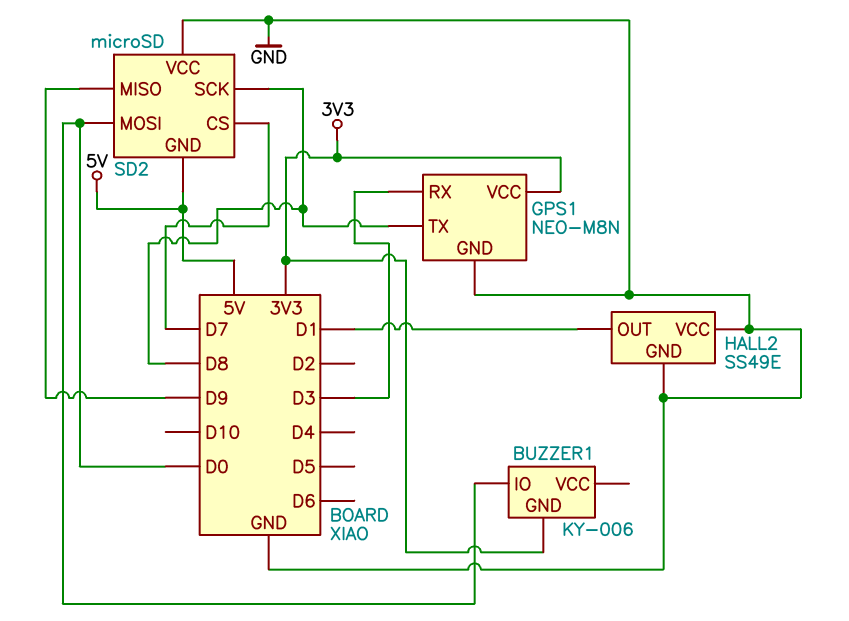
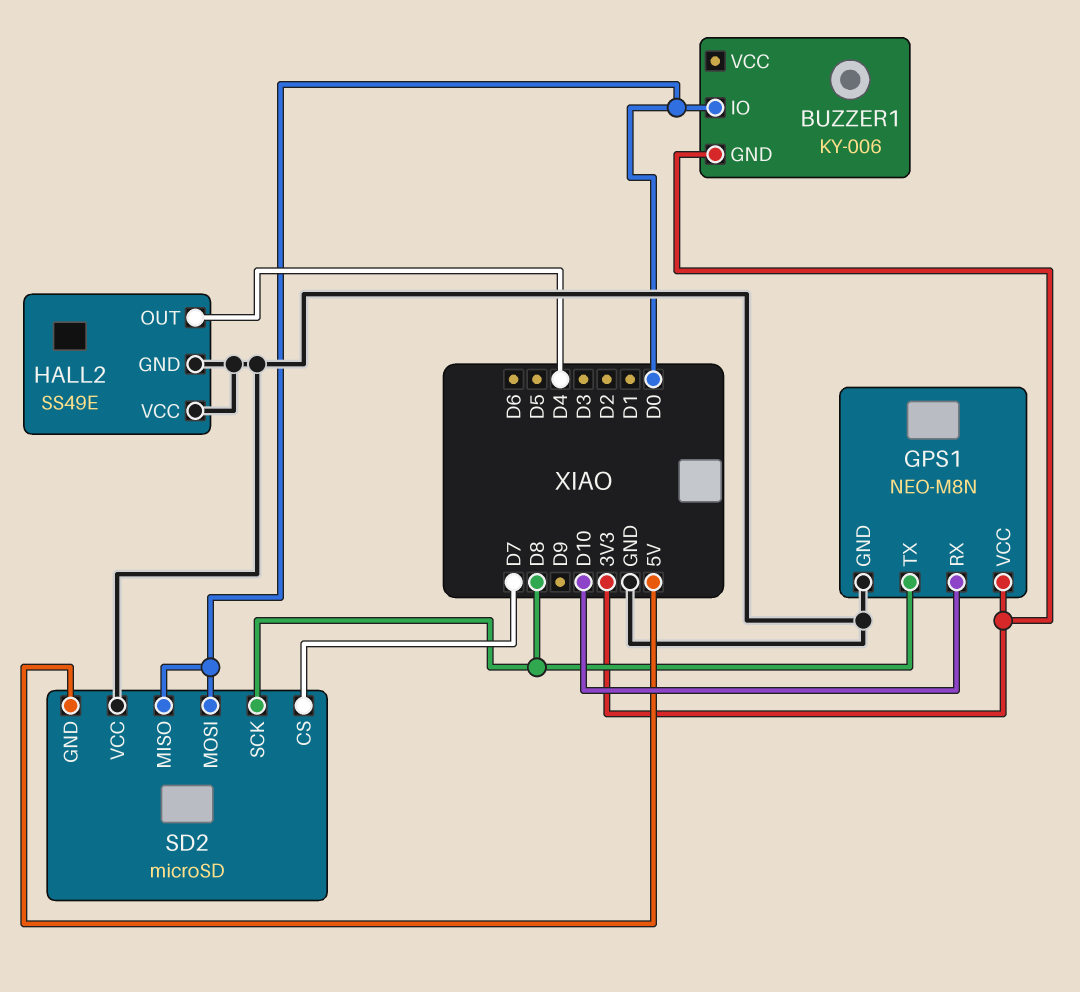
GPS1 pin RX: D3 -> D10
HALL2 pin OUT: D1 -> D4
SD2 pin MISO: D9 -> D0

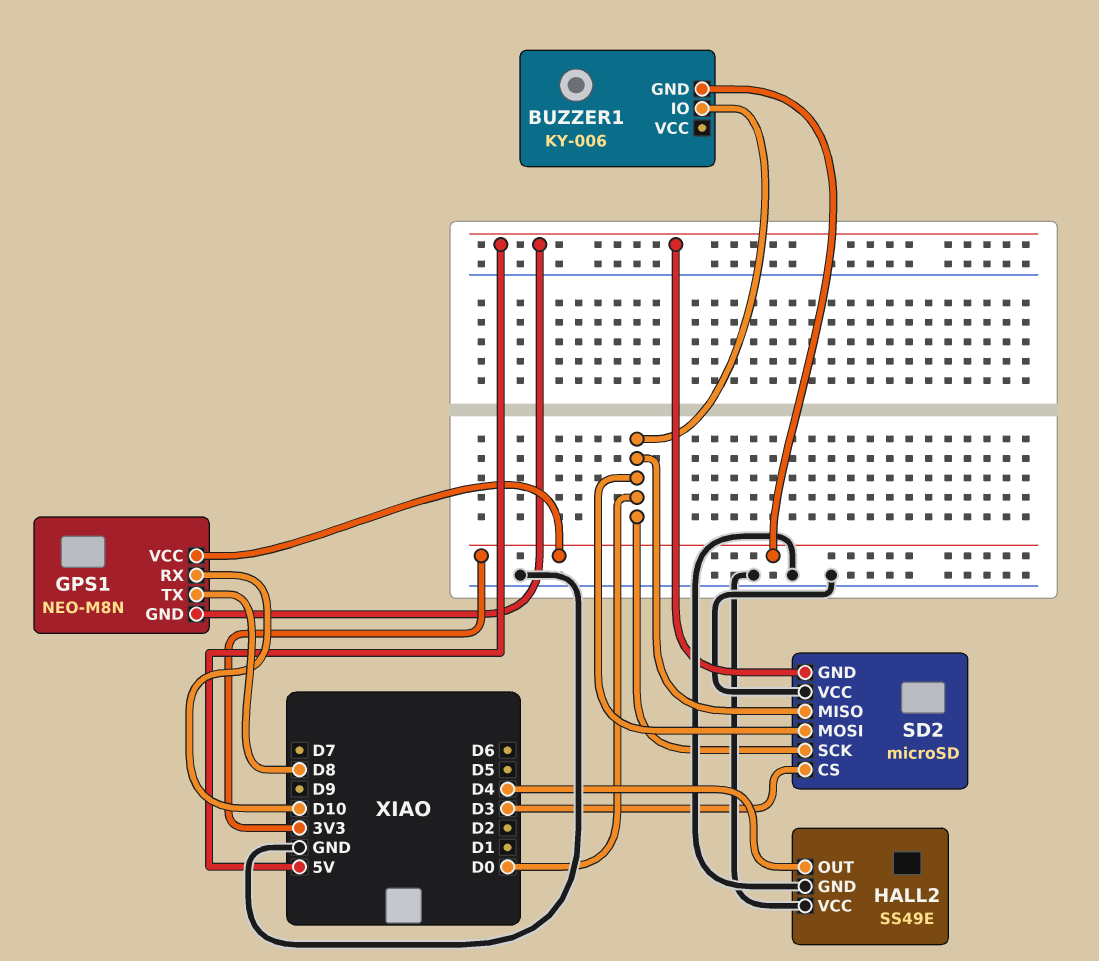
GPS1 pin GND: GND -> 5V
SD2 pin CS: D7 -> D3
SD2 pin SCK: D8 -> D0

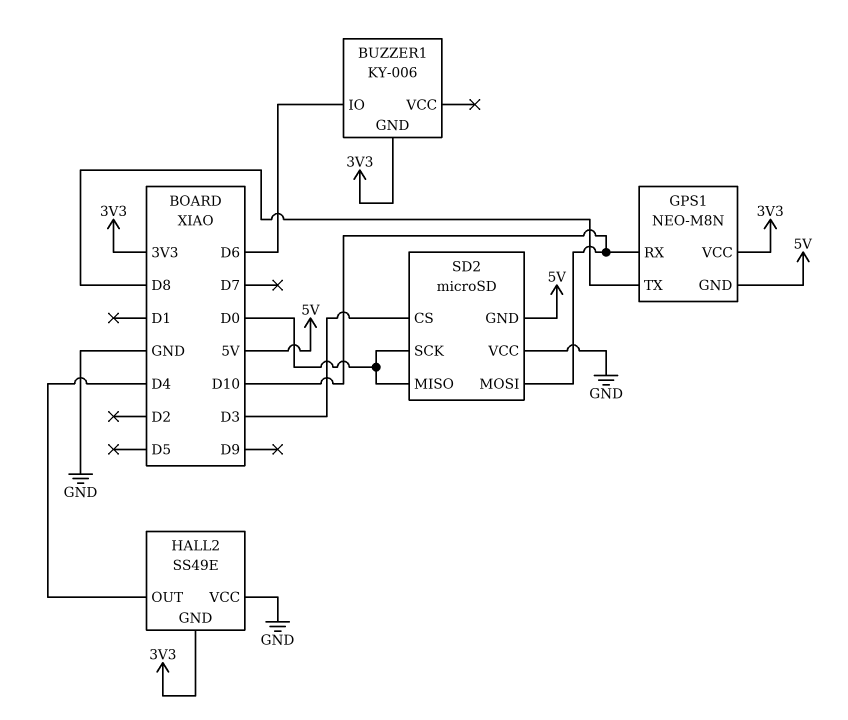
BUZZER1 pin IO: D0 -> D6
HALL2 pin GND: GND -> 3V3
SD2 pin MOSI: D0 -> D10

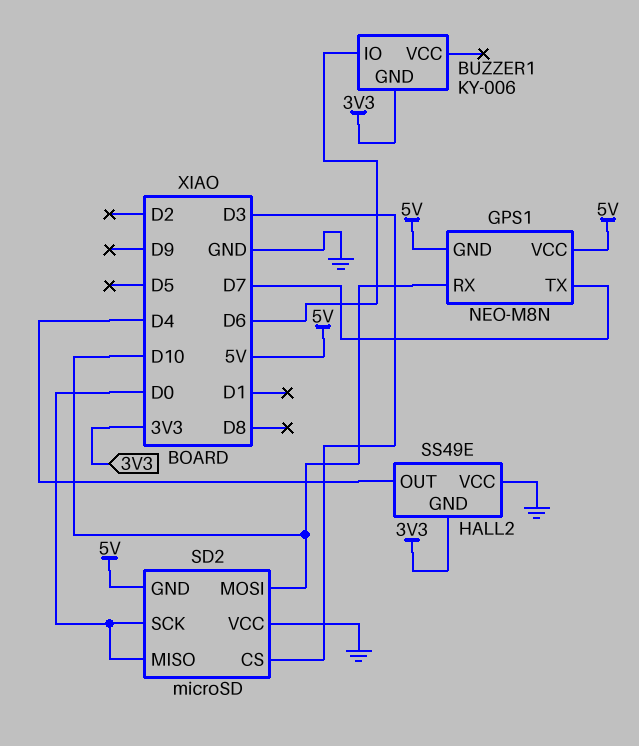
GPS1 pin TX: D8 -> D7
GPS1 pin VCC: 3V3 -> 5V

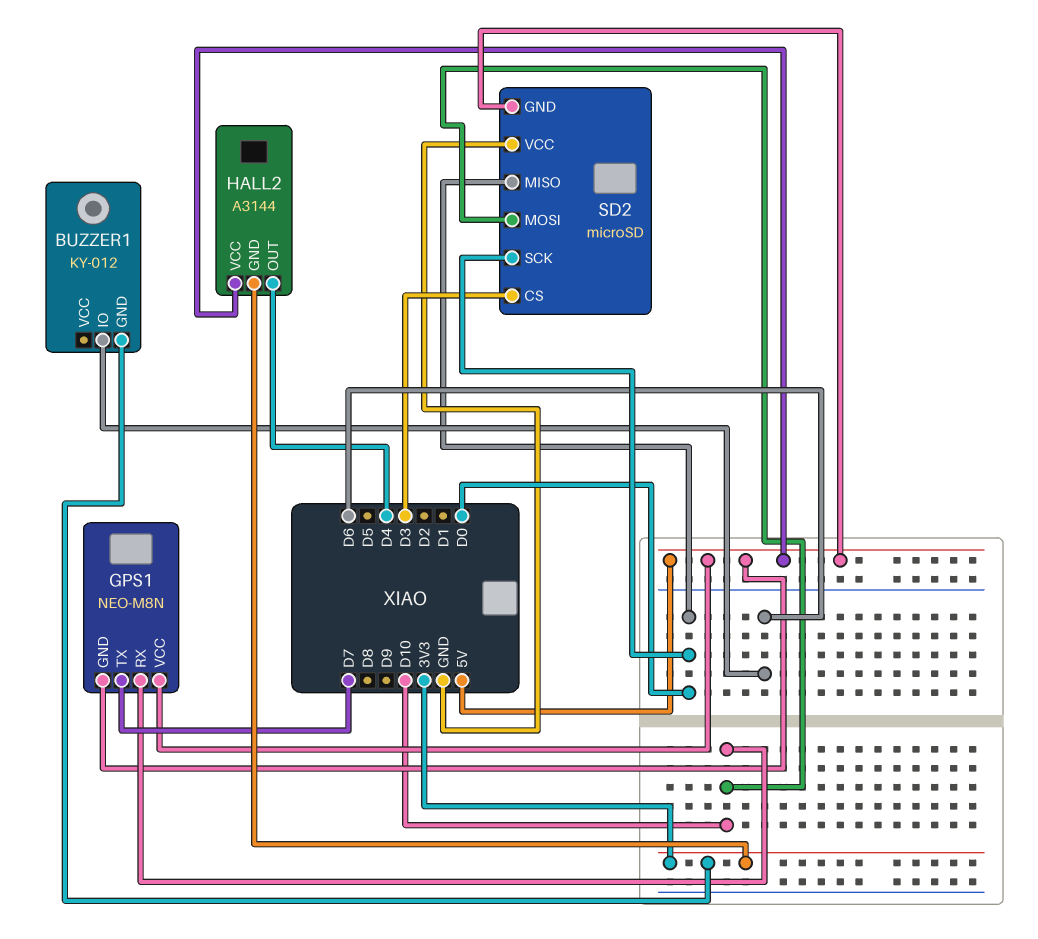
BUZZER1: KY-006 -> KY-012
HALL2: SS49E -> A3144
HALL2 pin VCC: GND -> 5V

